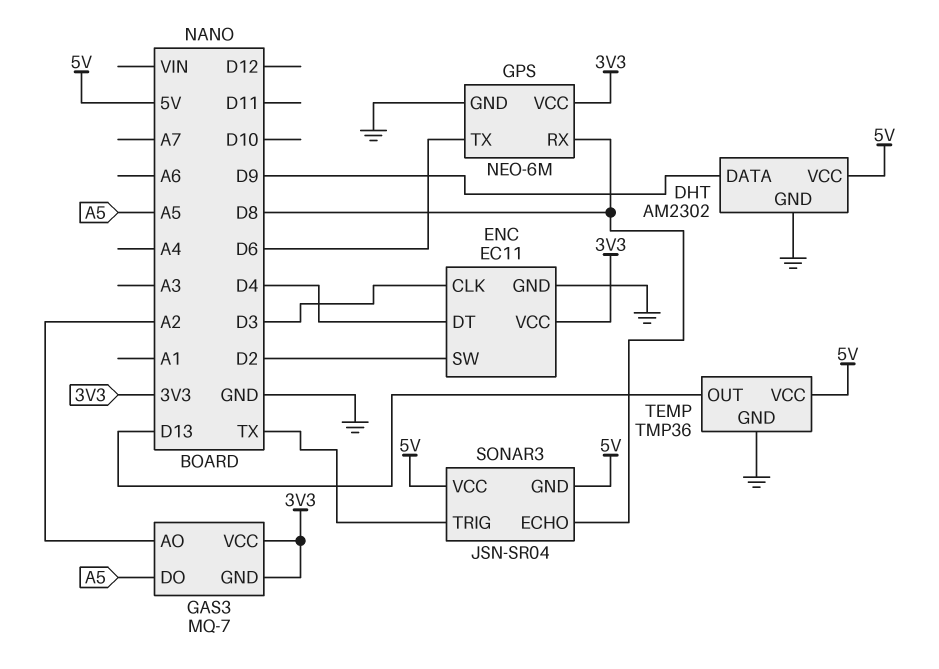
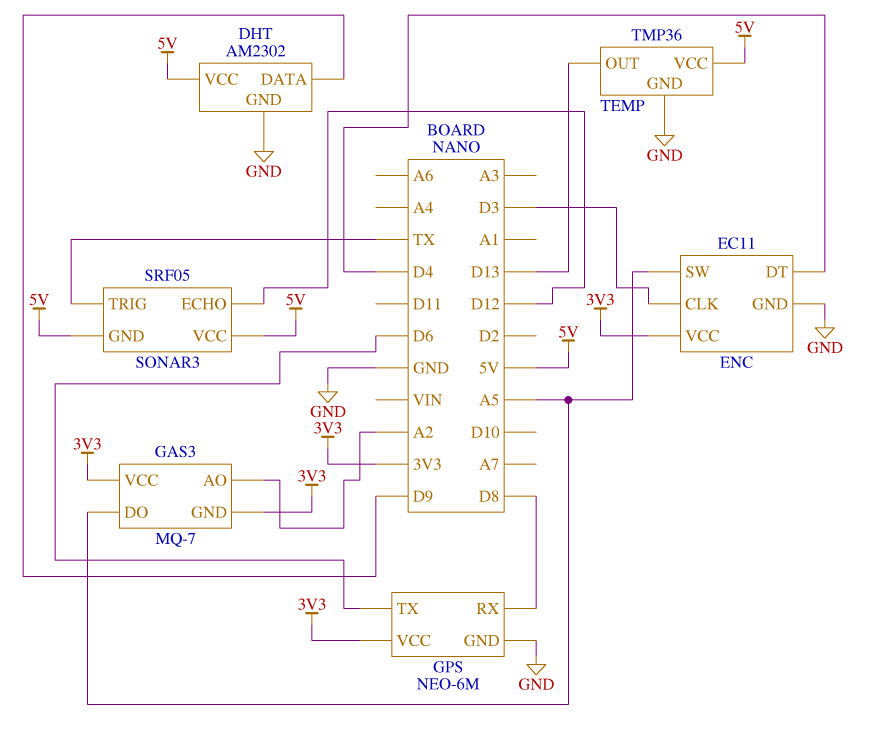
ENC pin SW: D2 -> A5
SONAR3: JSN-SR04 -> SRF05
SONAR3 pin ECHO: D8 -> D12

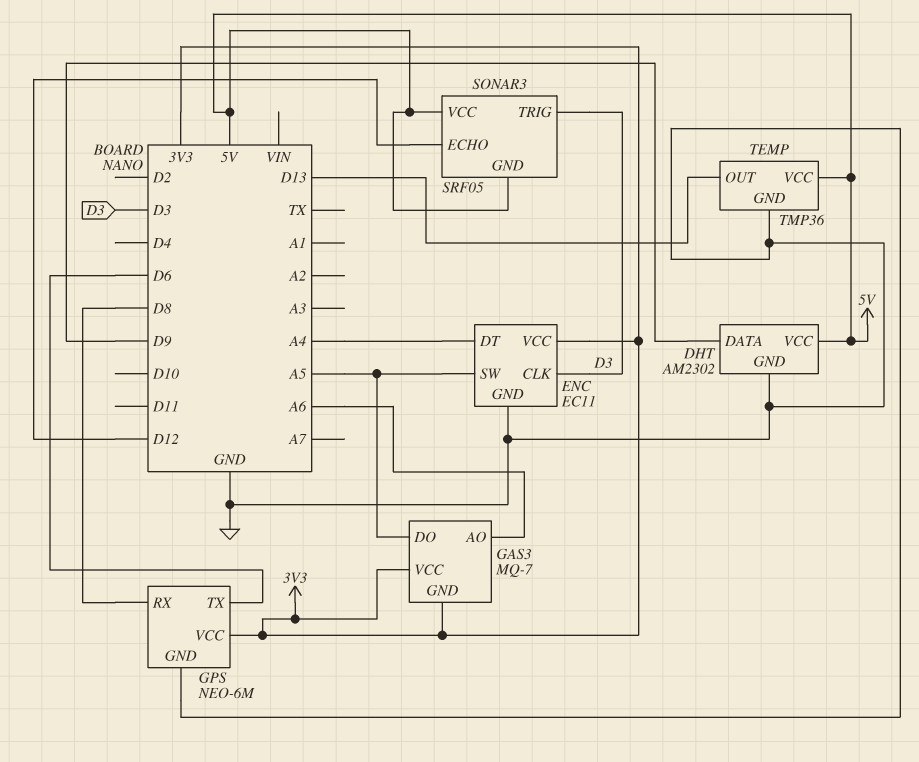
ENC pin DT: D4 -> A4
GAS3 pin AO: A2 -> A6
SONAR3 pin TRIG: TX -> D3

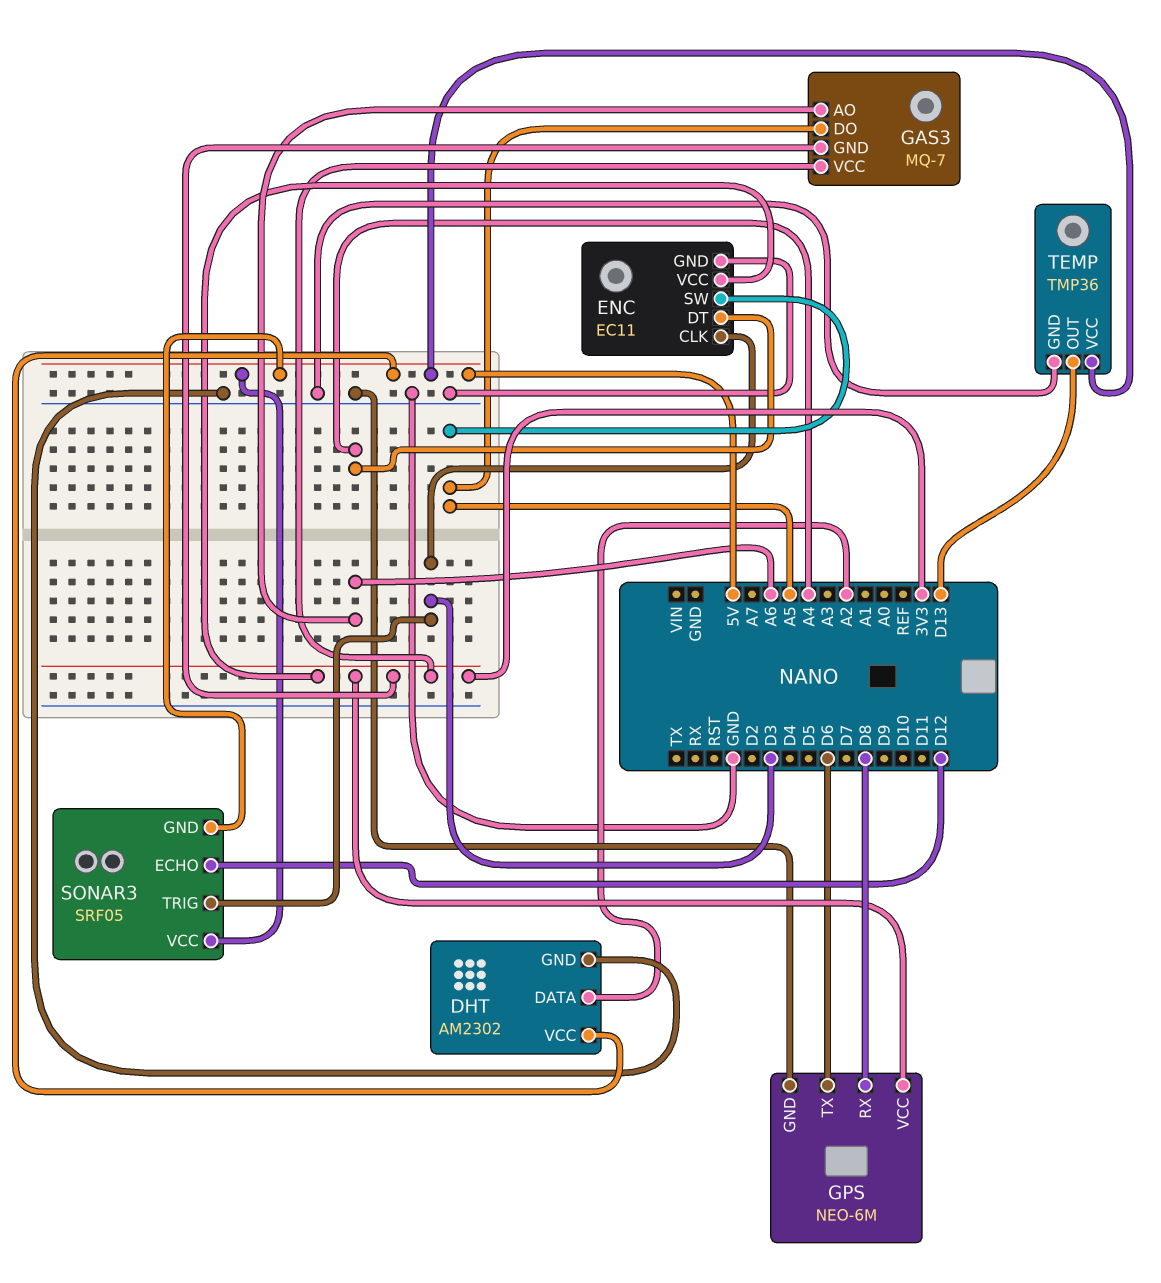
DHT pin DATA: D9 -> A2

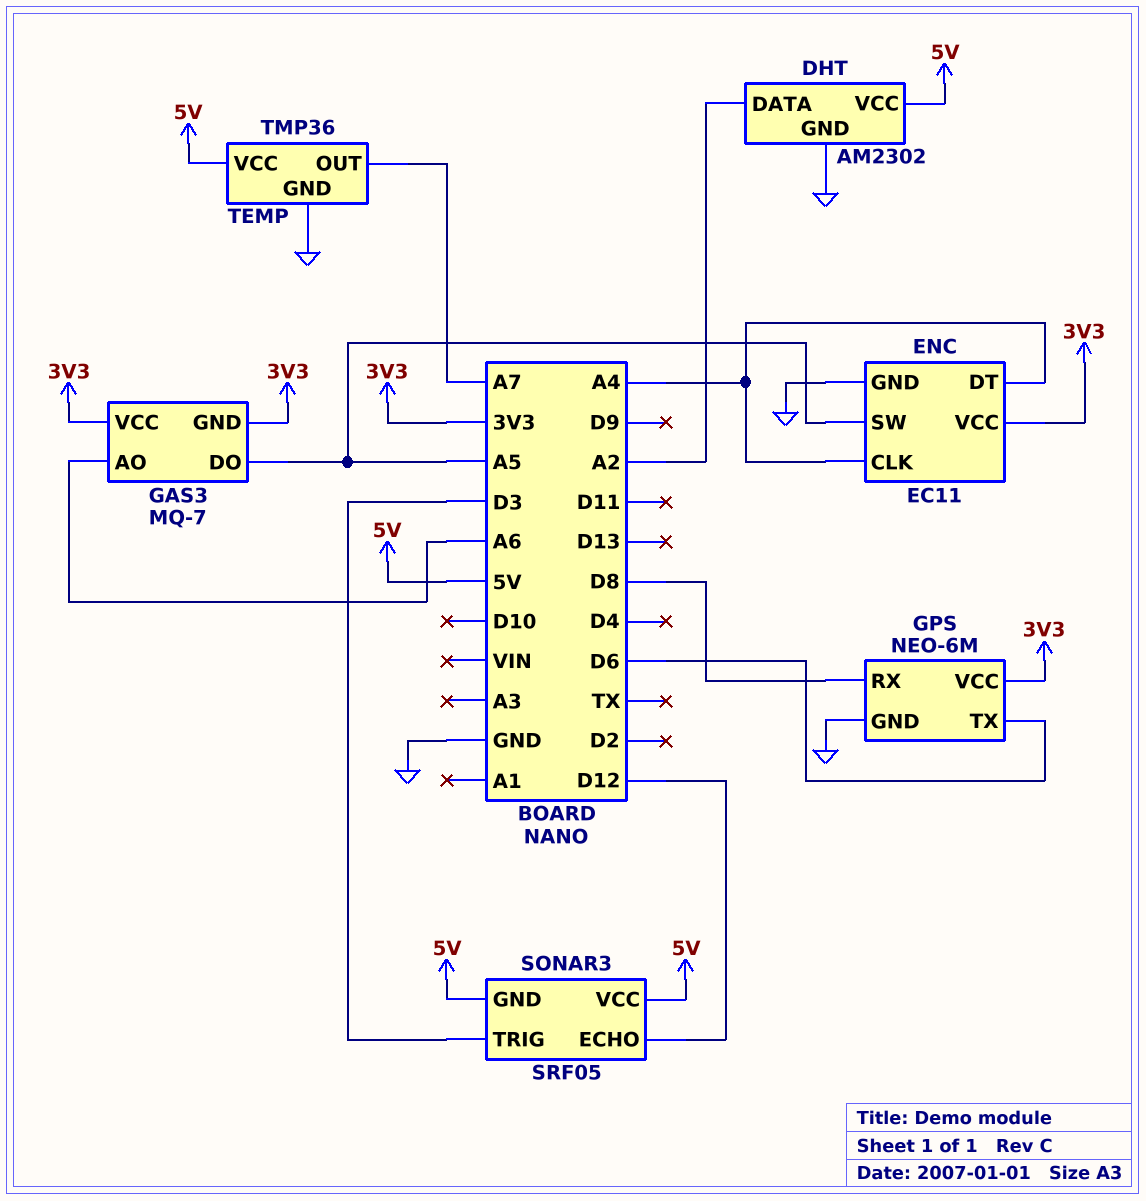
ENC pin CLK: D3 -> A4
TEMP pin OUT: D13 -> A7

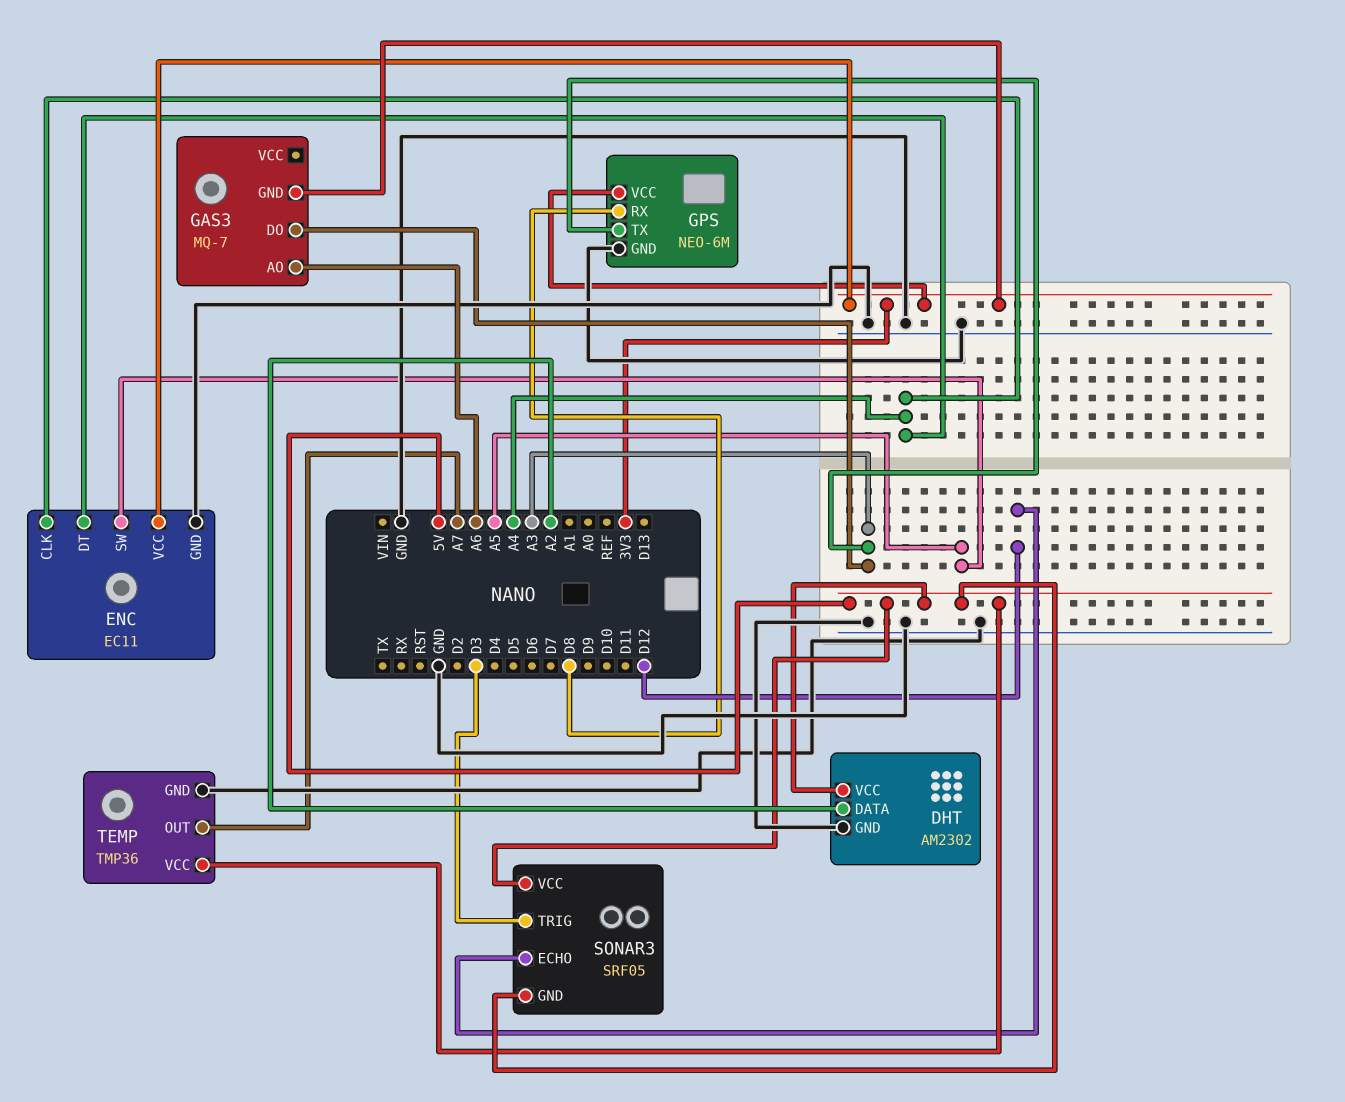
GAS3 pin DO: A5 -> A3
GAS3 pin VCC: 3V3 -> none
GPS pin TX: D6 -> A3

